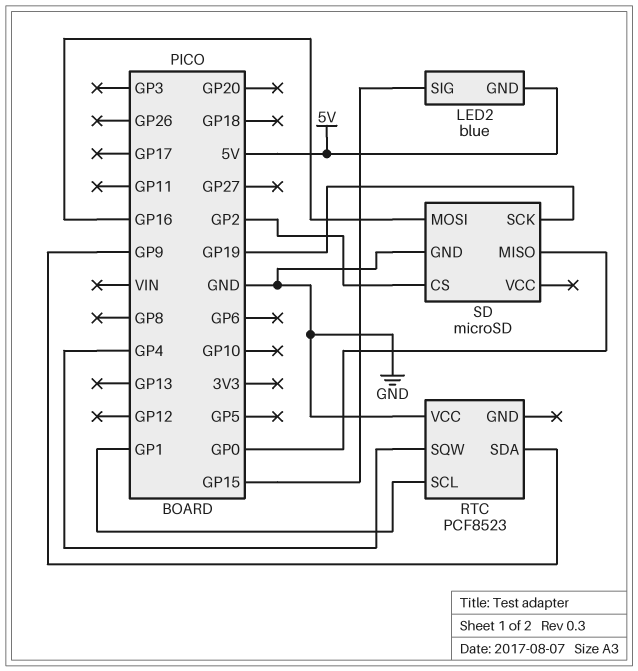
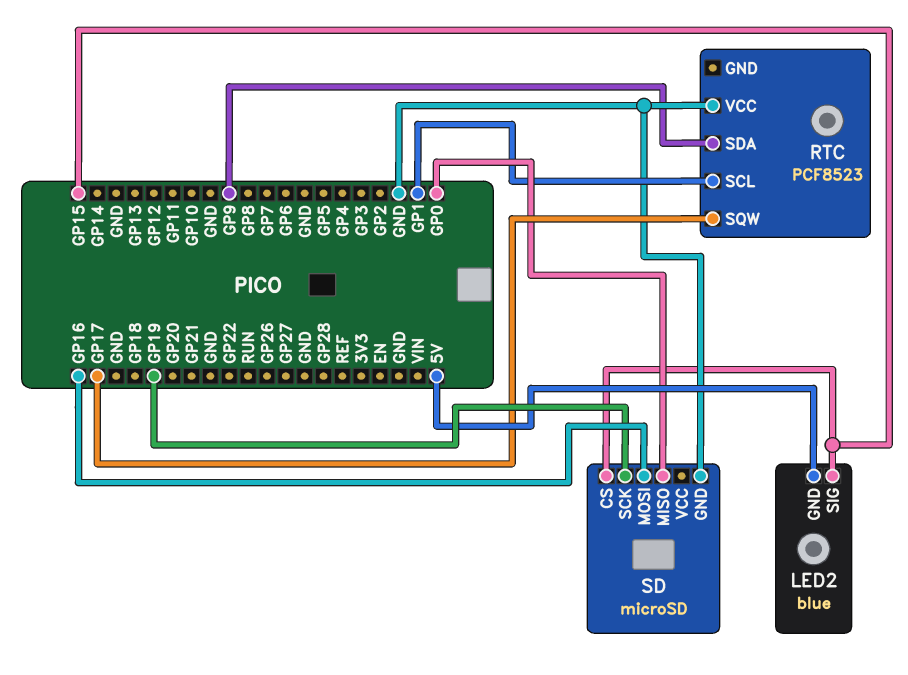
RTC pin SQW: GP4 -> GP17
SD pin CS: GP2 -> GP15

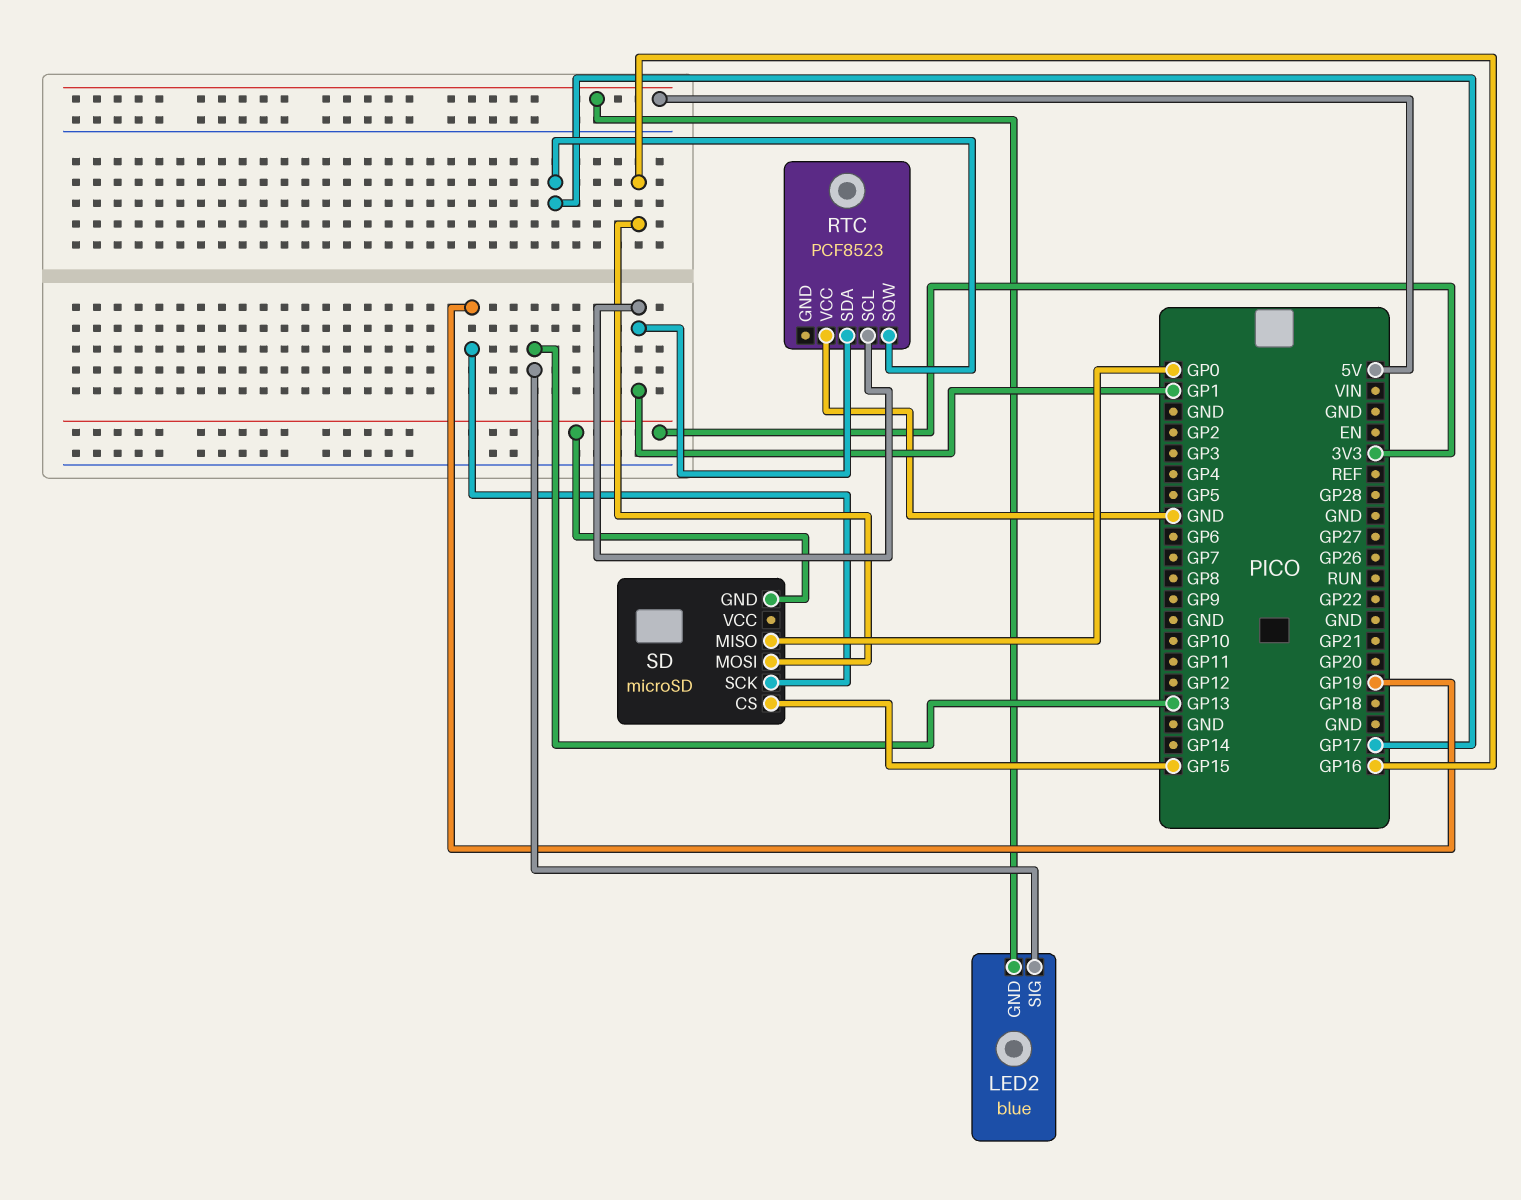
LED2 pin SIG: GP15 -> GP13
RTC pin SDA: GP9 -> GP1
SD pin GND: GND -> 3V3

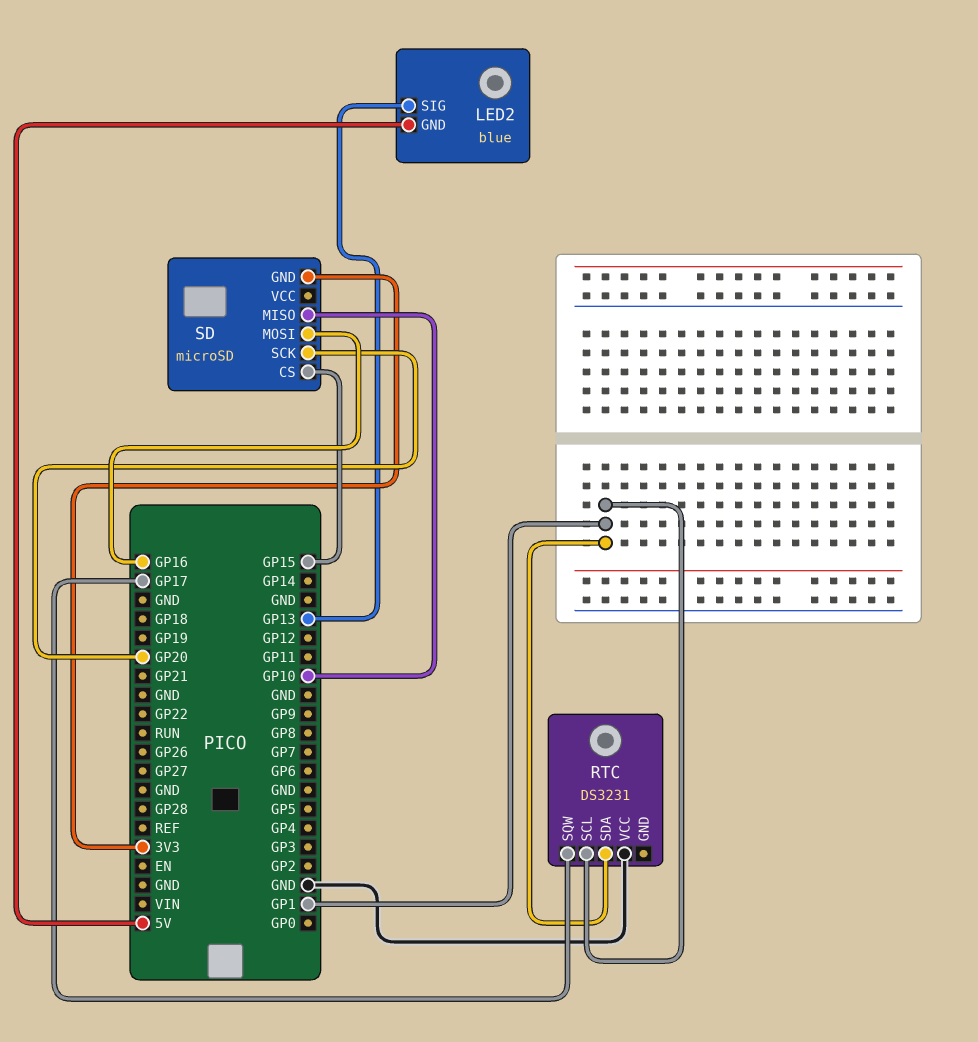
RTC: PCF8523 -> DS3231
SD pin MISO: GP0 -> GP10
SD pin SCK: GP19 -> GP20

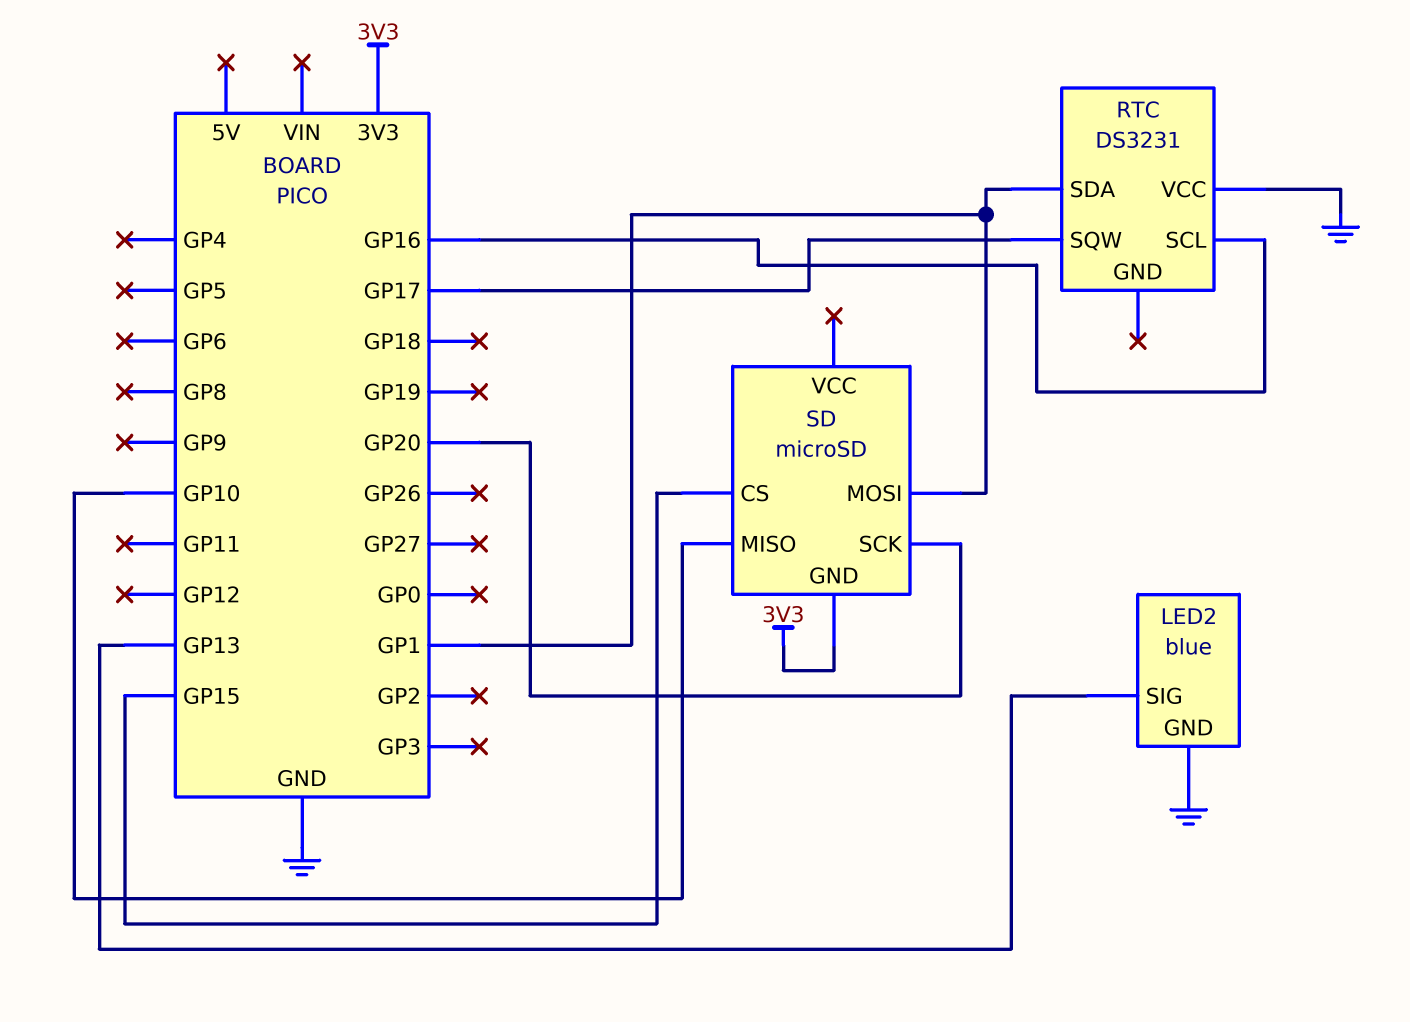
LED2 pin GND: 5V -> GND
RTC pin SCL: GP1 -> GP16
SD pin MOSI: GP16 -> GP1

